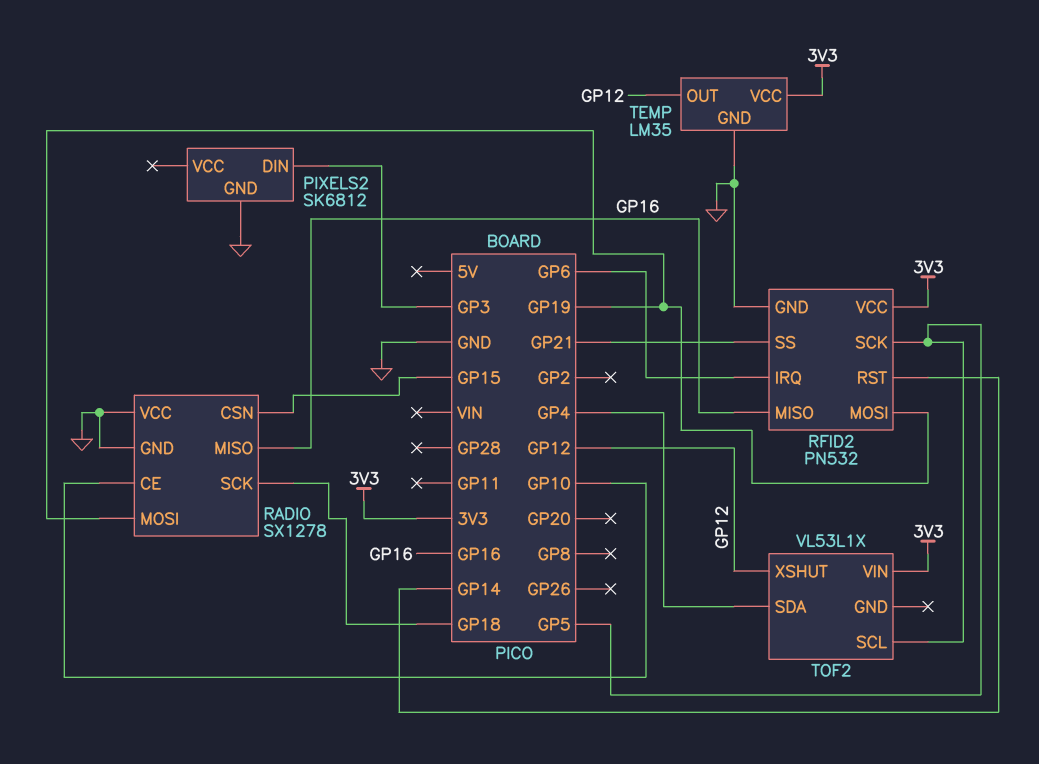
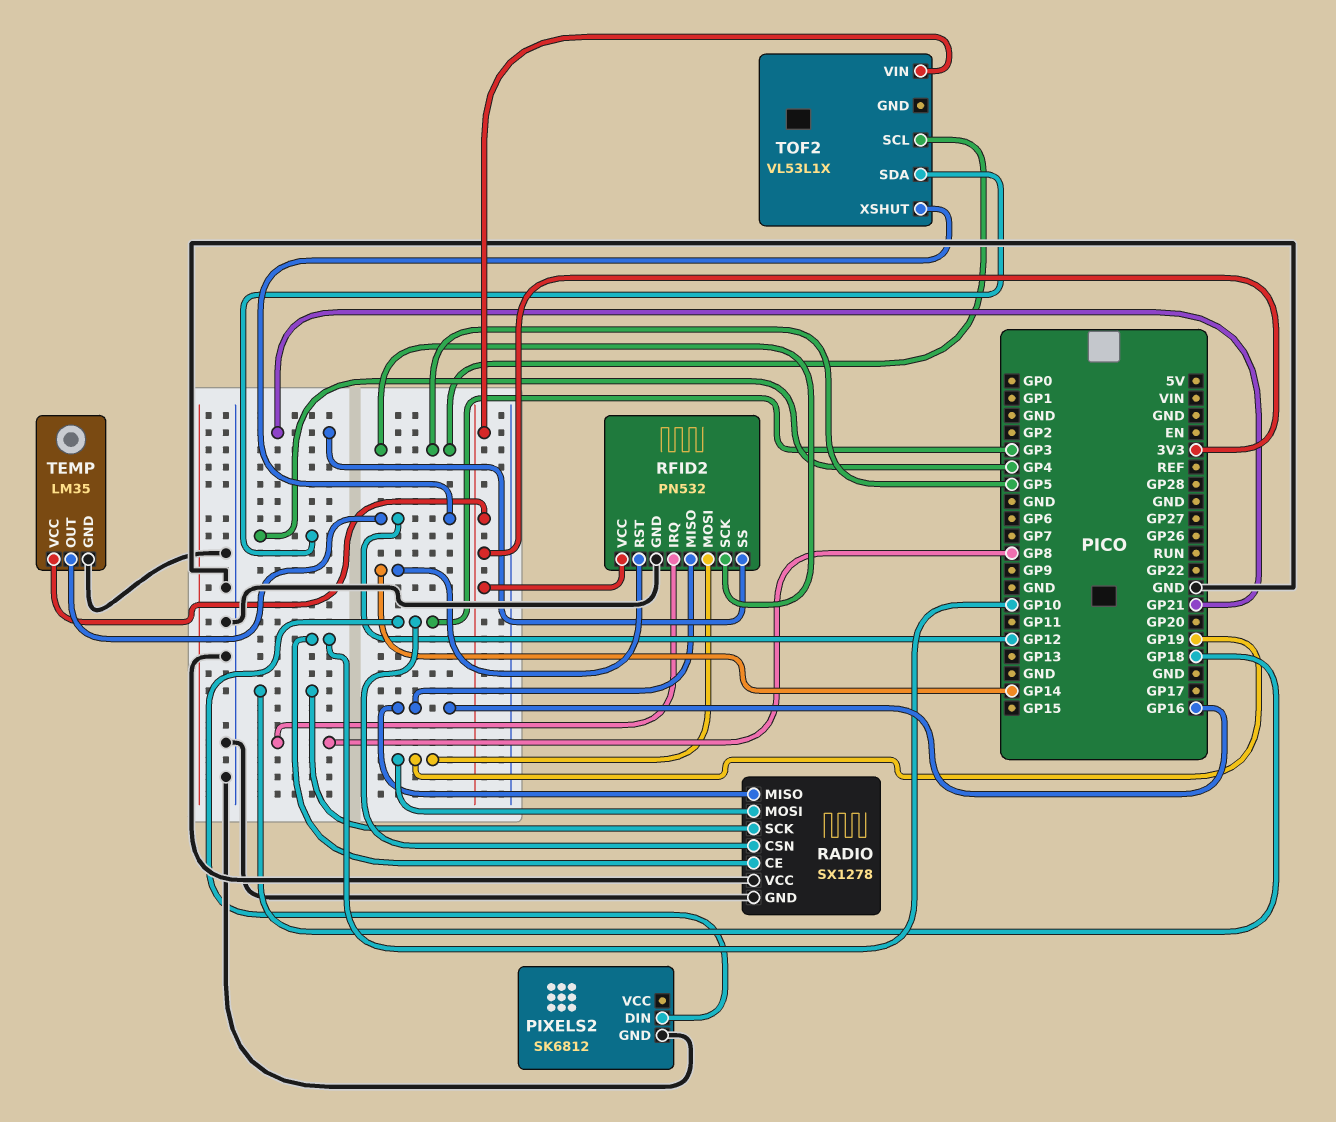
RADIO pin CSN: GP15 -> GP3
RFID2 pin IRQ: GP6 -> GP8

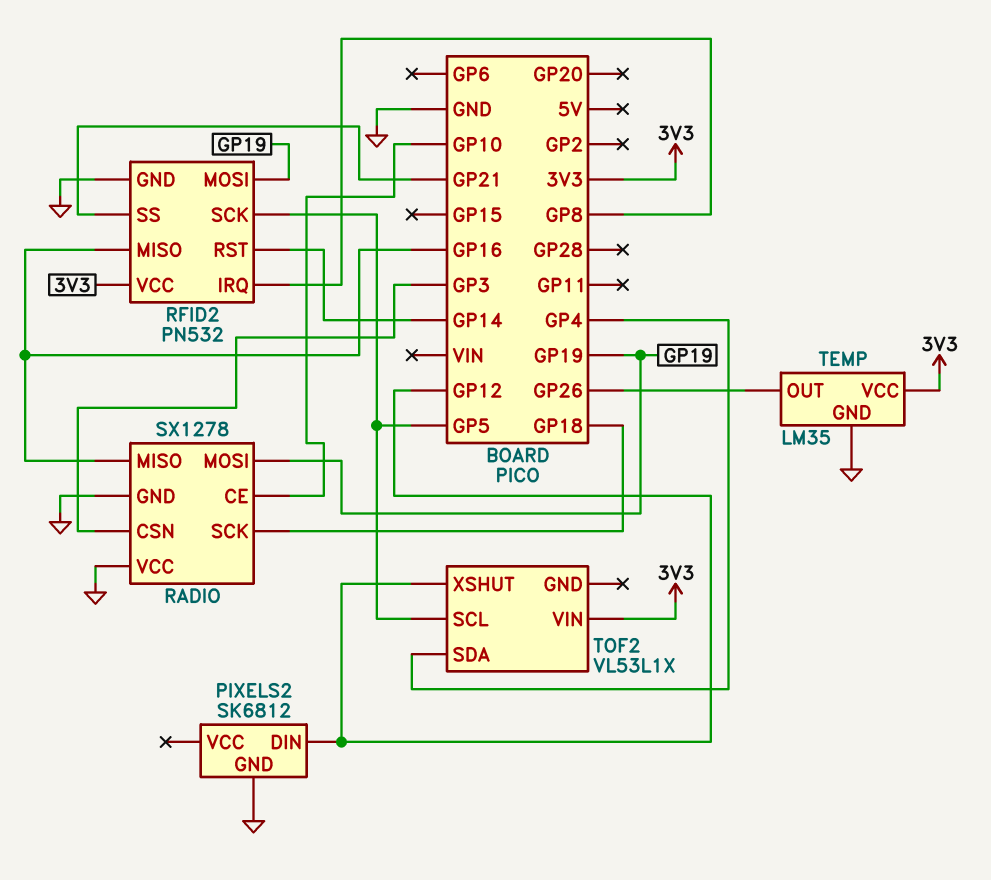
PIXELS2 pin DIN: GP3 -> GP12
TEMP pin OUT: GP12 -> GP26

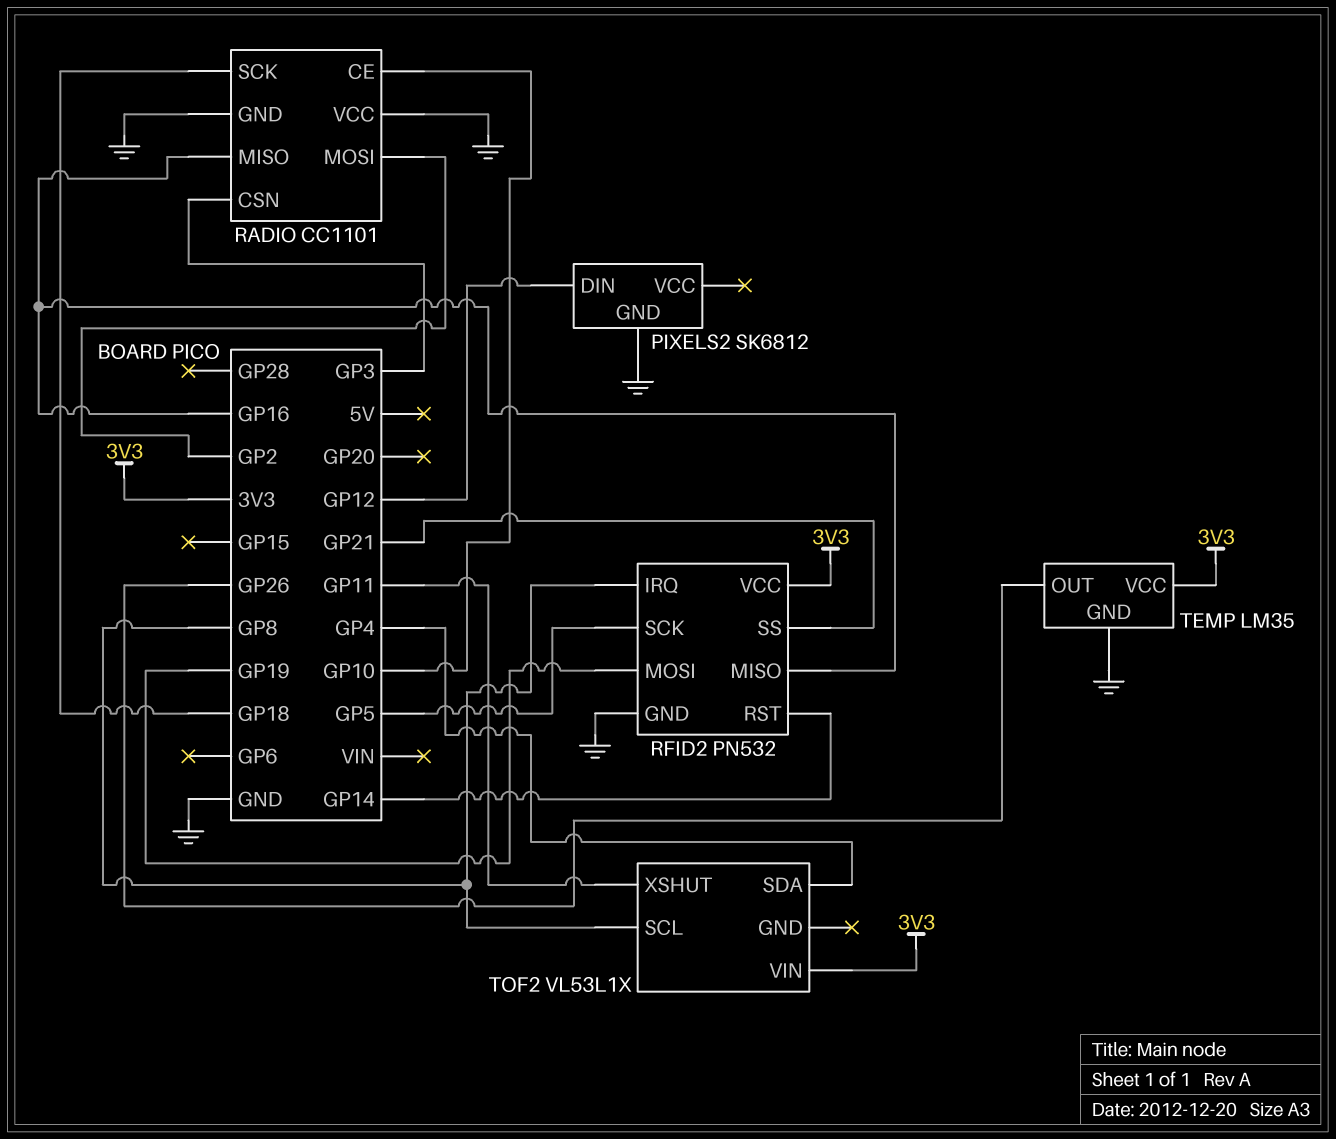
RADIO: SX1278 -> CC1101
RADIO pin MOSI: GP19 -> GP2
TOF2 pin SCL: GP5 -> GP8
TOF2 pin XSHUT: GP12 -> GP11

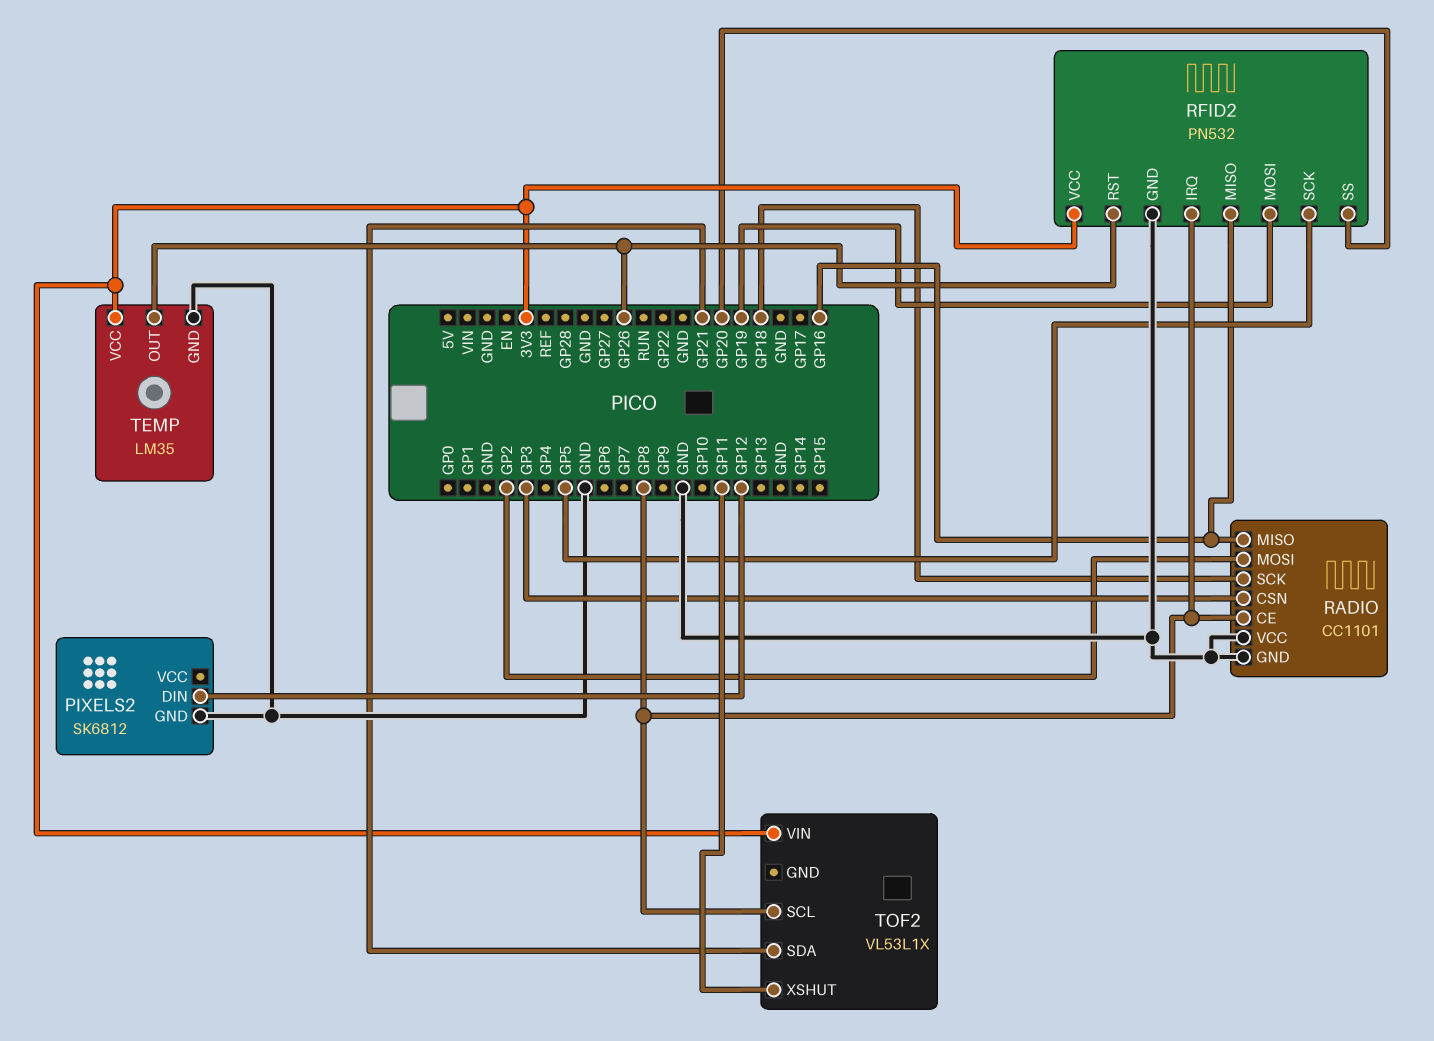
RADIO pin CE: GP10 -> GP8
RFID2 pin RST: GP14 -> GP26
RFID2 pin SS: GP21 -> GP20
TOF2 pin SDA: GP4 -> GP21

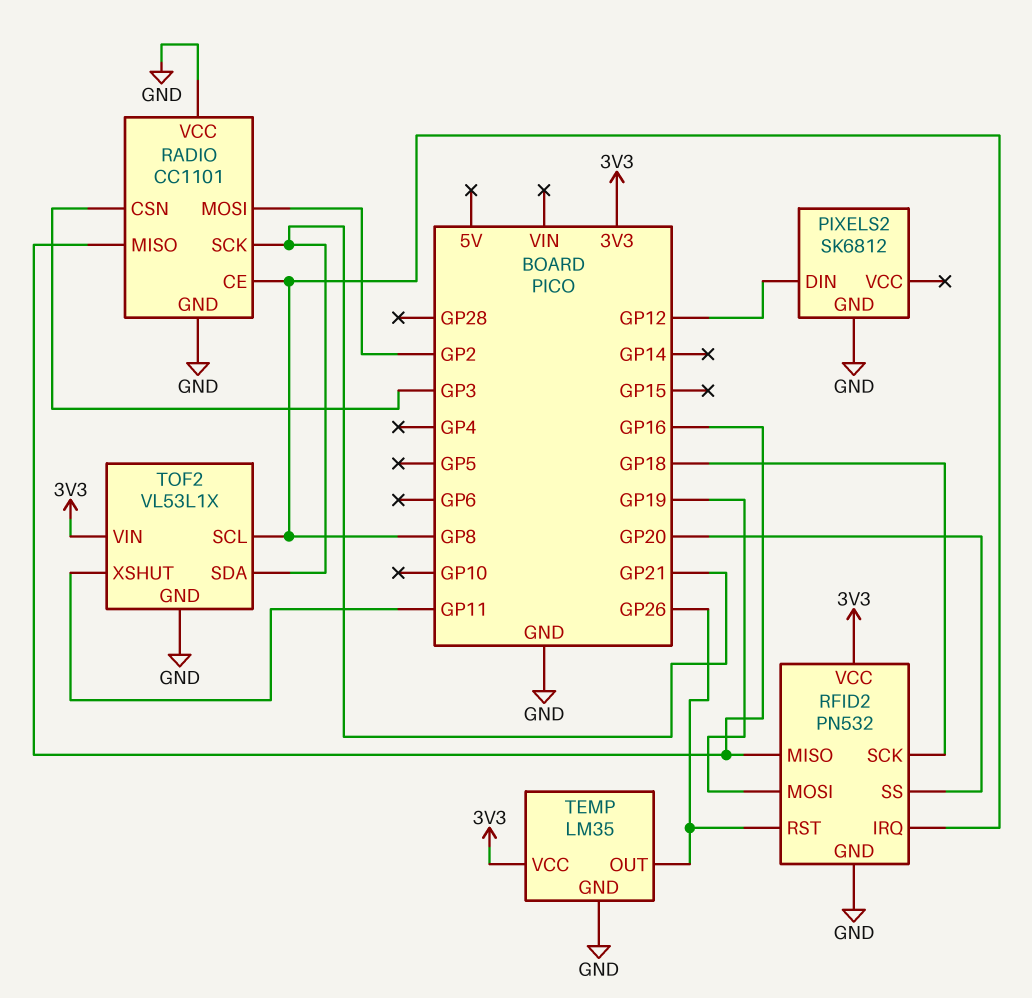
RADIO pin SCK: GP18 -> GP21
RFID2 pin SCK: GP5 -> GP18
TOF2 pin GND: none -> GND

